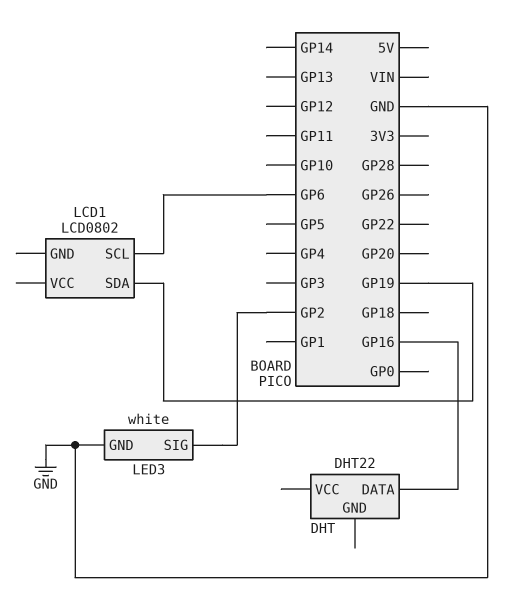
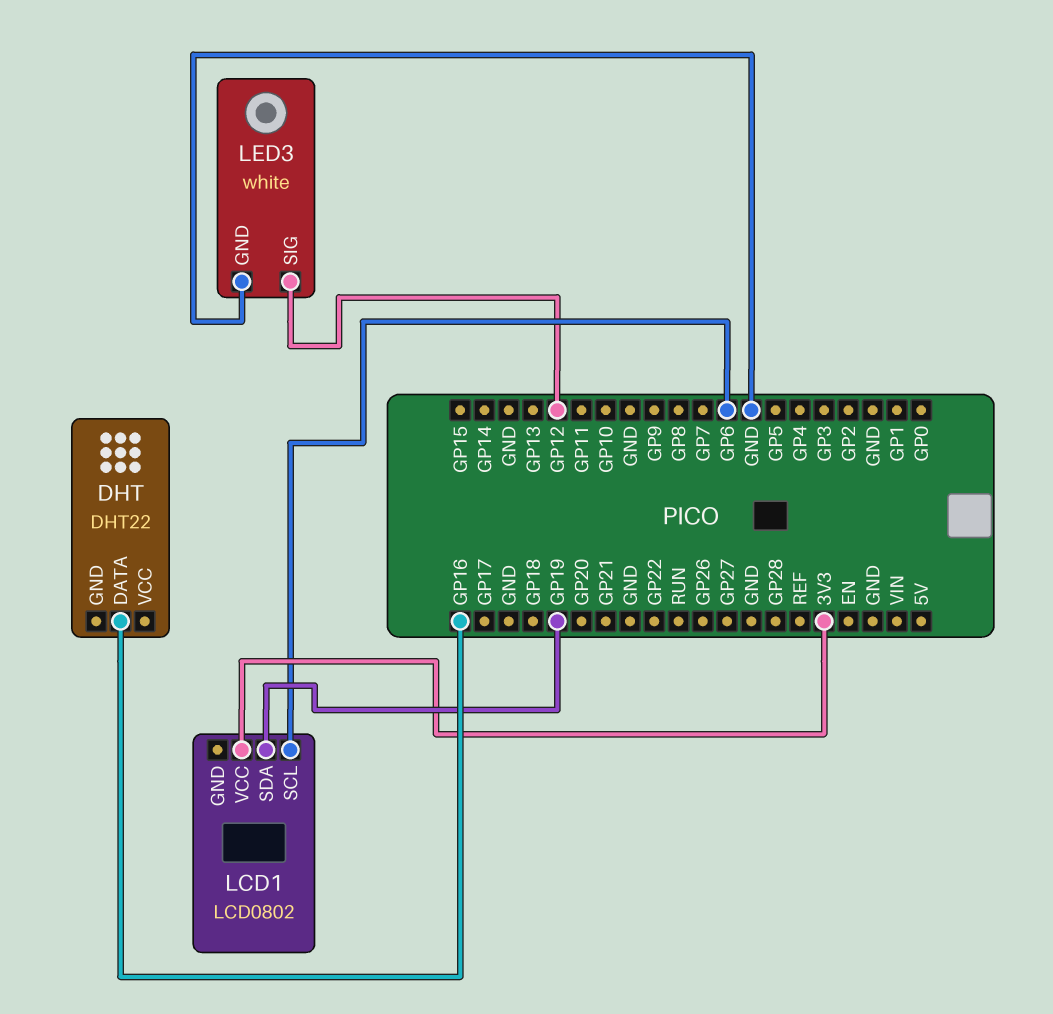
LCD1 pin VCC: none -> 3V3
LED3 pin SIG: GP2 -> GP12

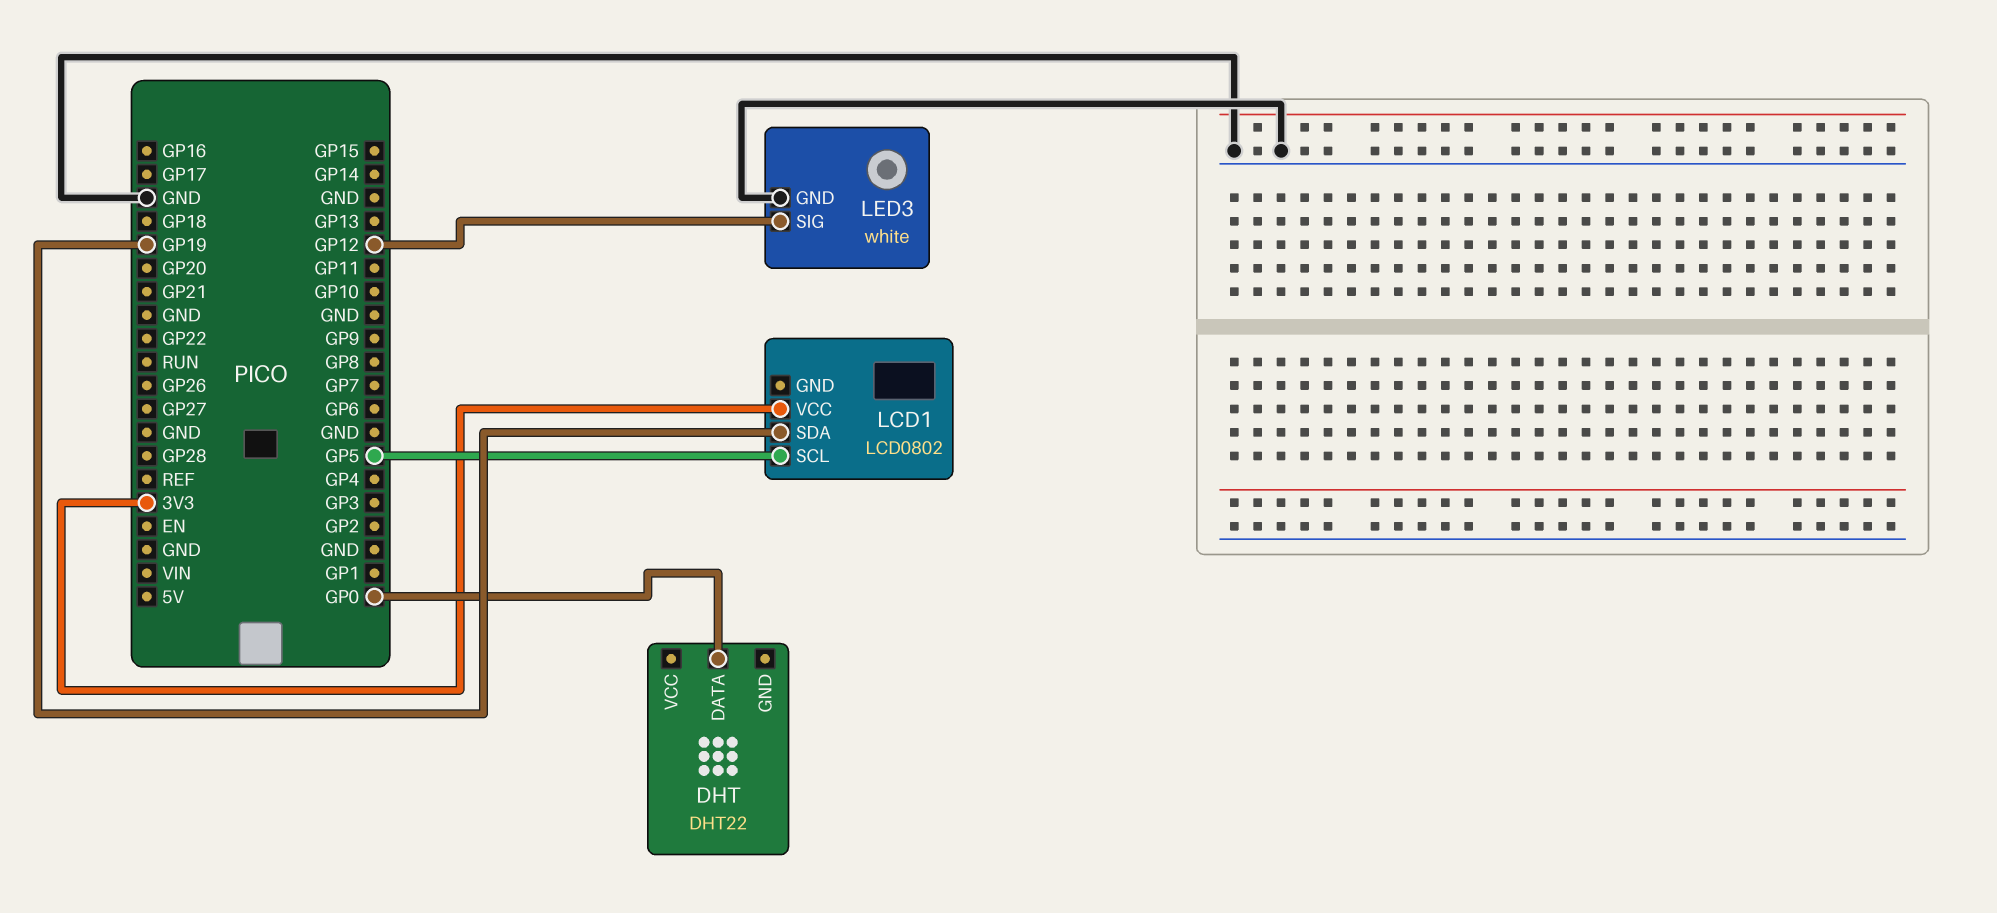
DHT pin DATA: GP16 -> GP0
LCD1 pin SCL: GP6 -> GP5

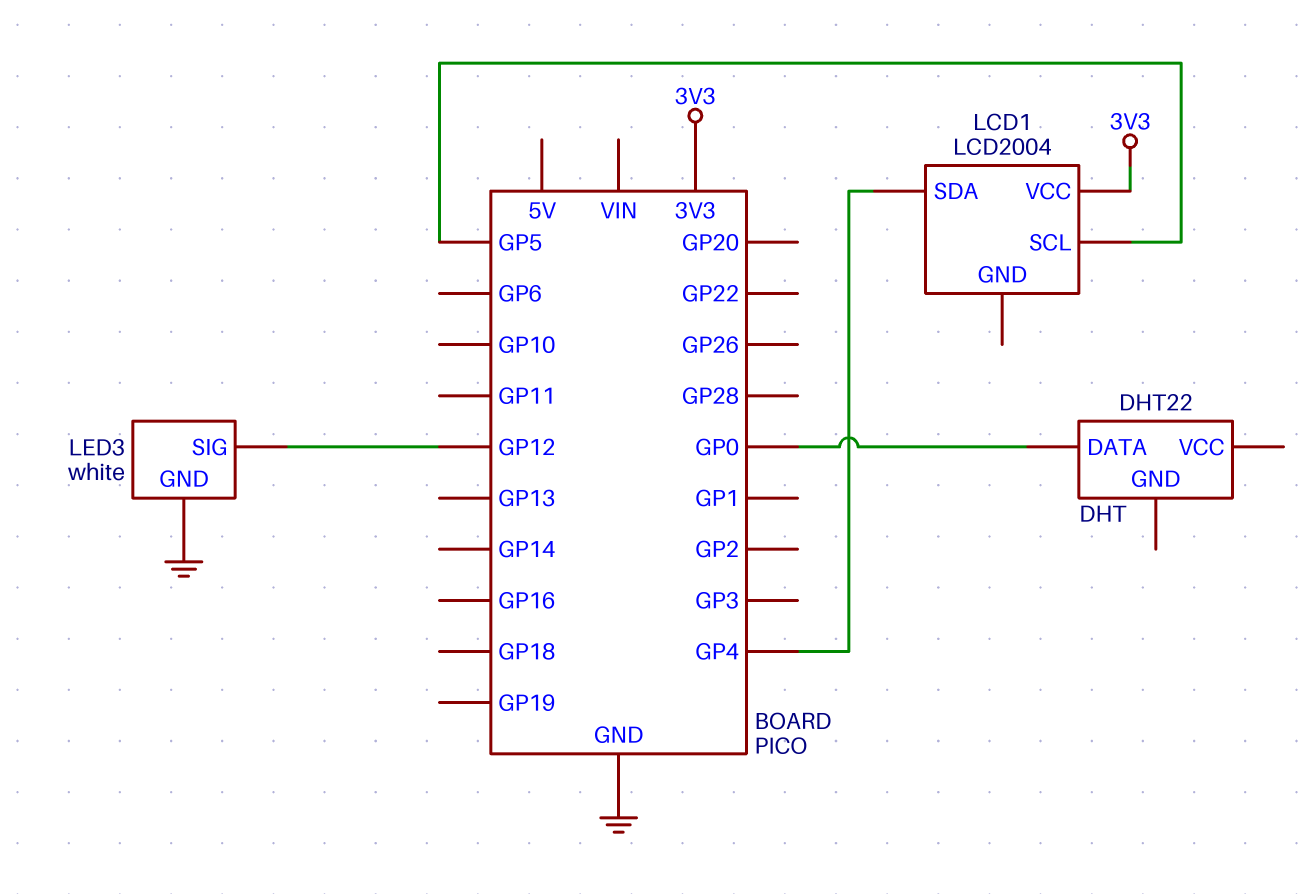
LCD1: LCD0802 -> LCD2004
LCD1 pin SDA: GP19 -> GP4

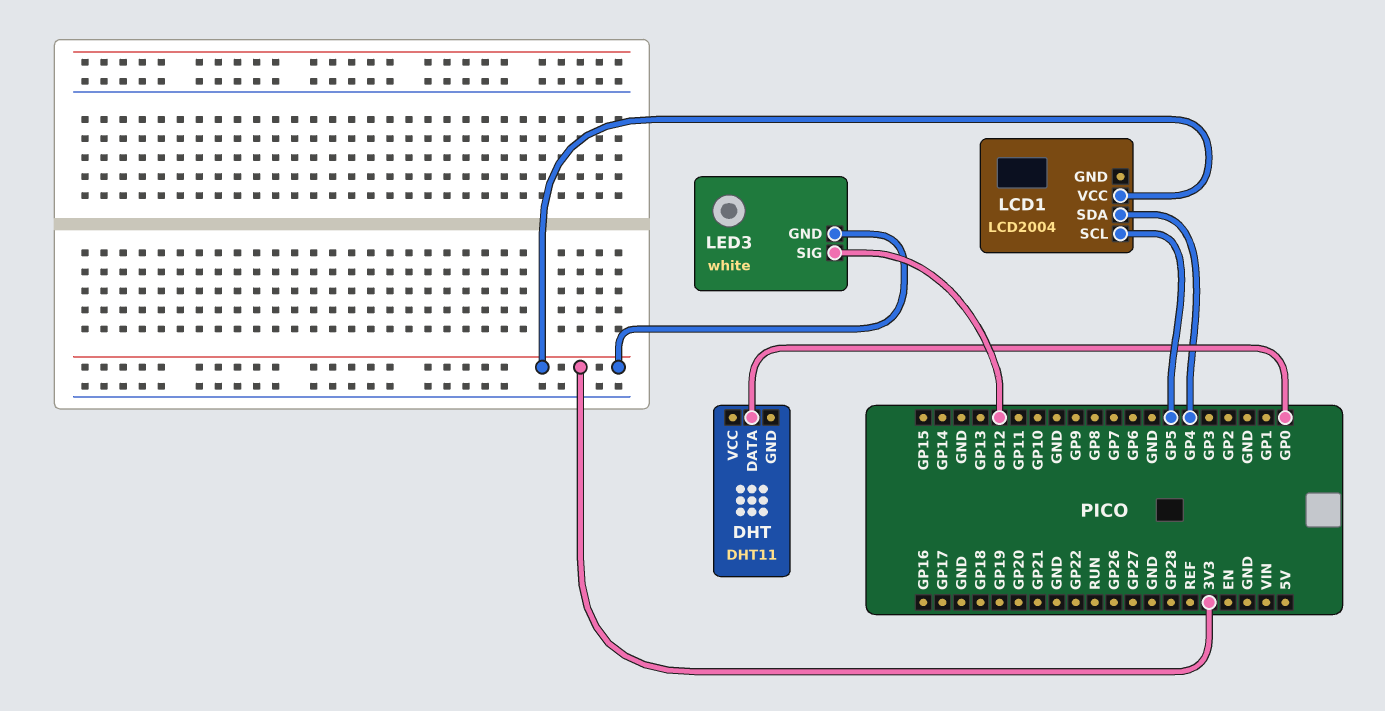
DHT: DHT22 -> DHT11
LED3 pin GND: GND -> 3V3

